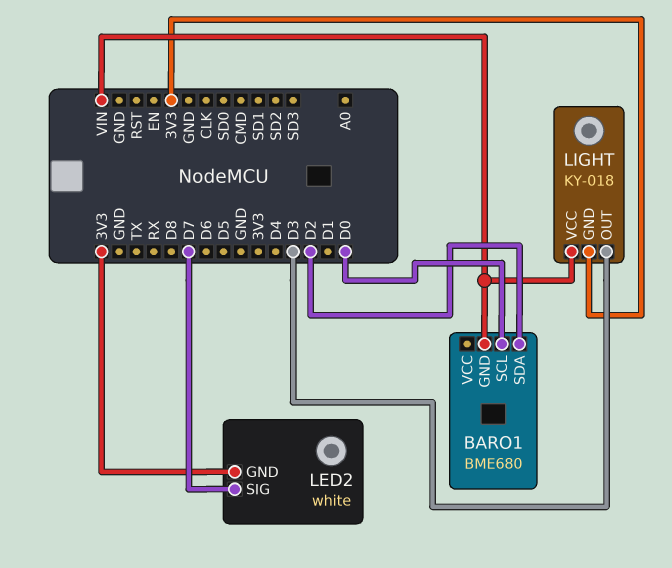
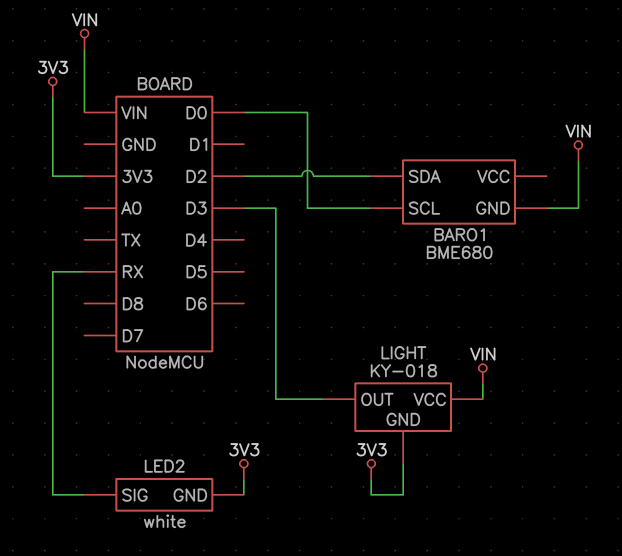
LED2 pin SIG: D7 -> RX

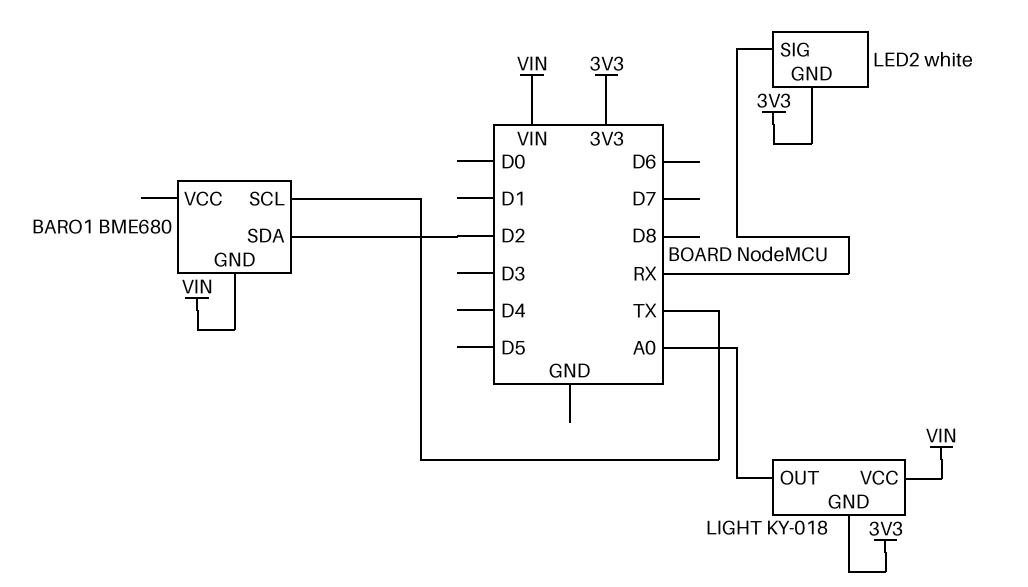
BARO1 pin SCL: D0 -> TX
LIGHT pin OUT: D3 -> A0

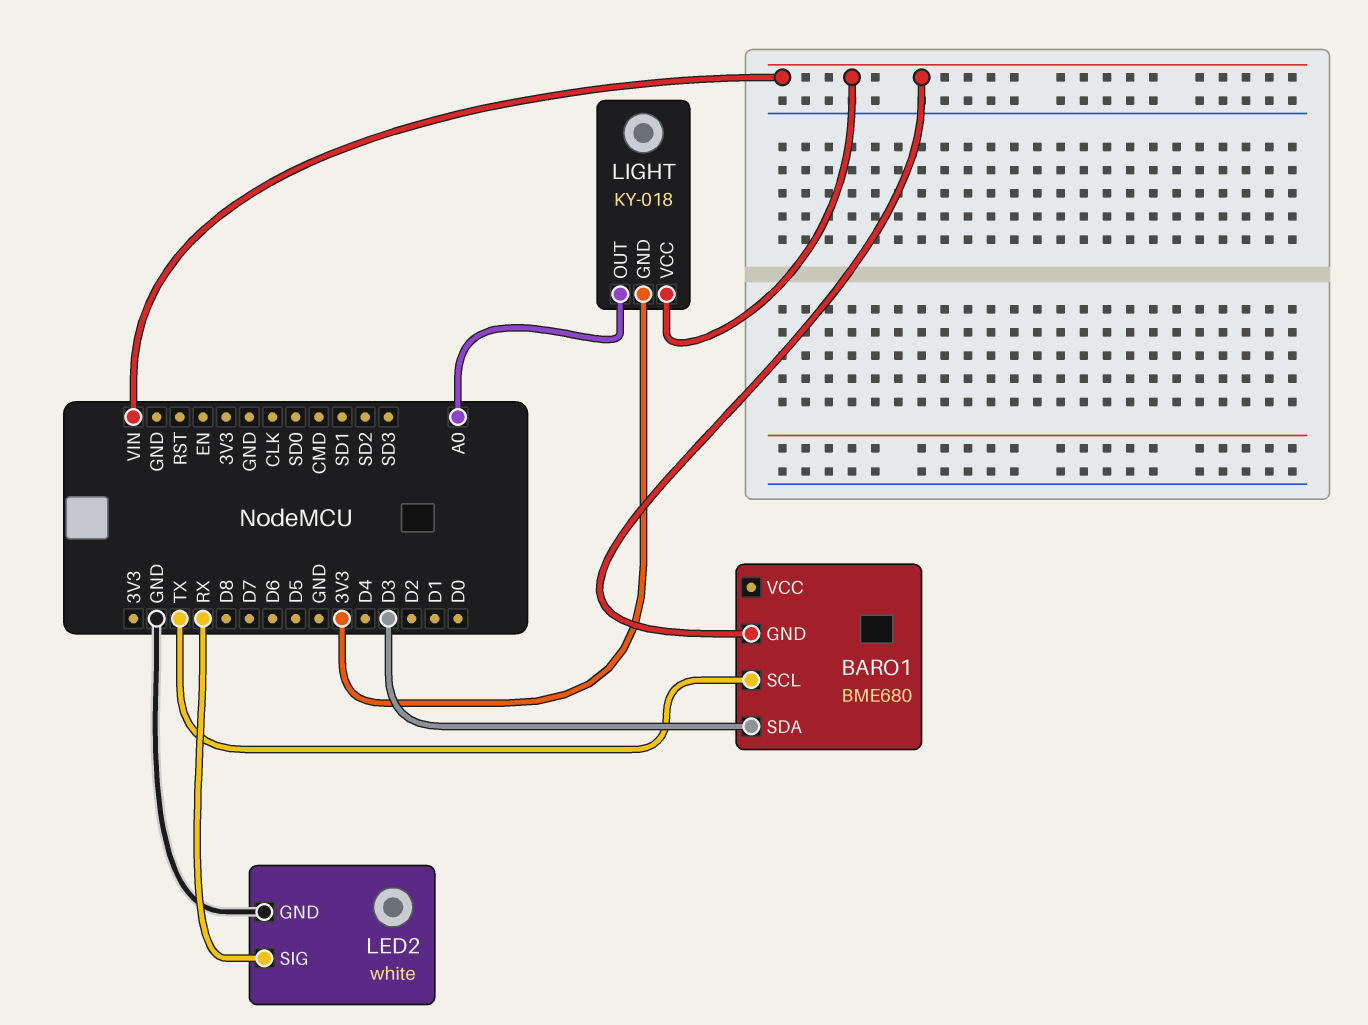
BARO1 pin SDA: D2 -> D3
LED2 pin GND: 3V3 -> GND

